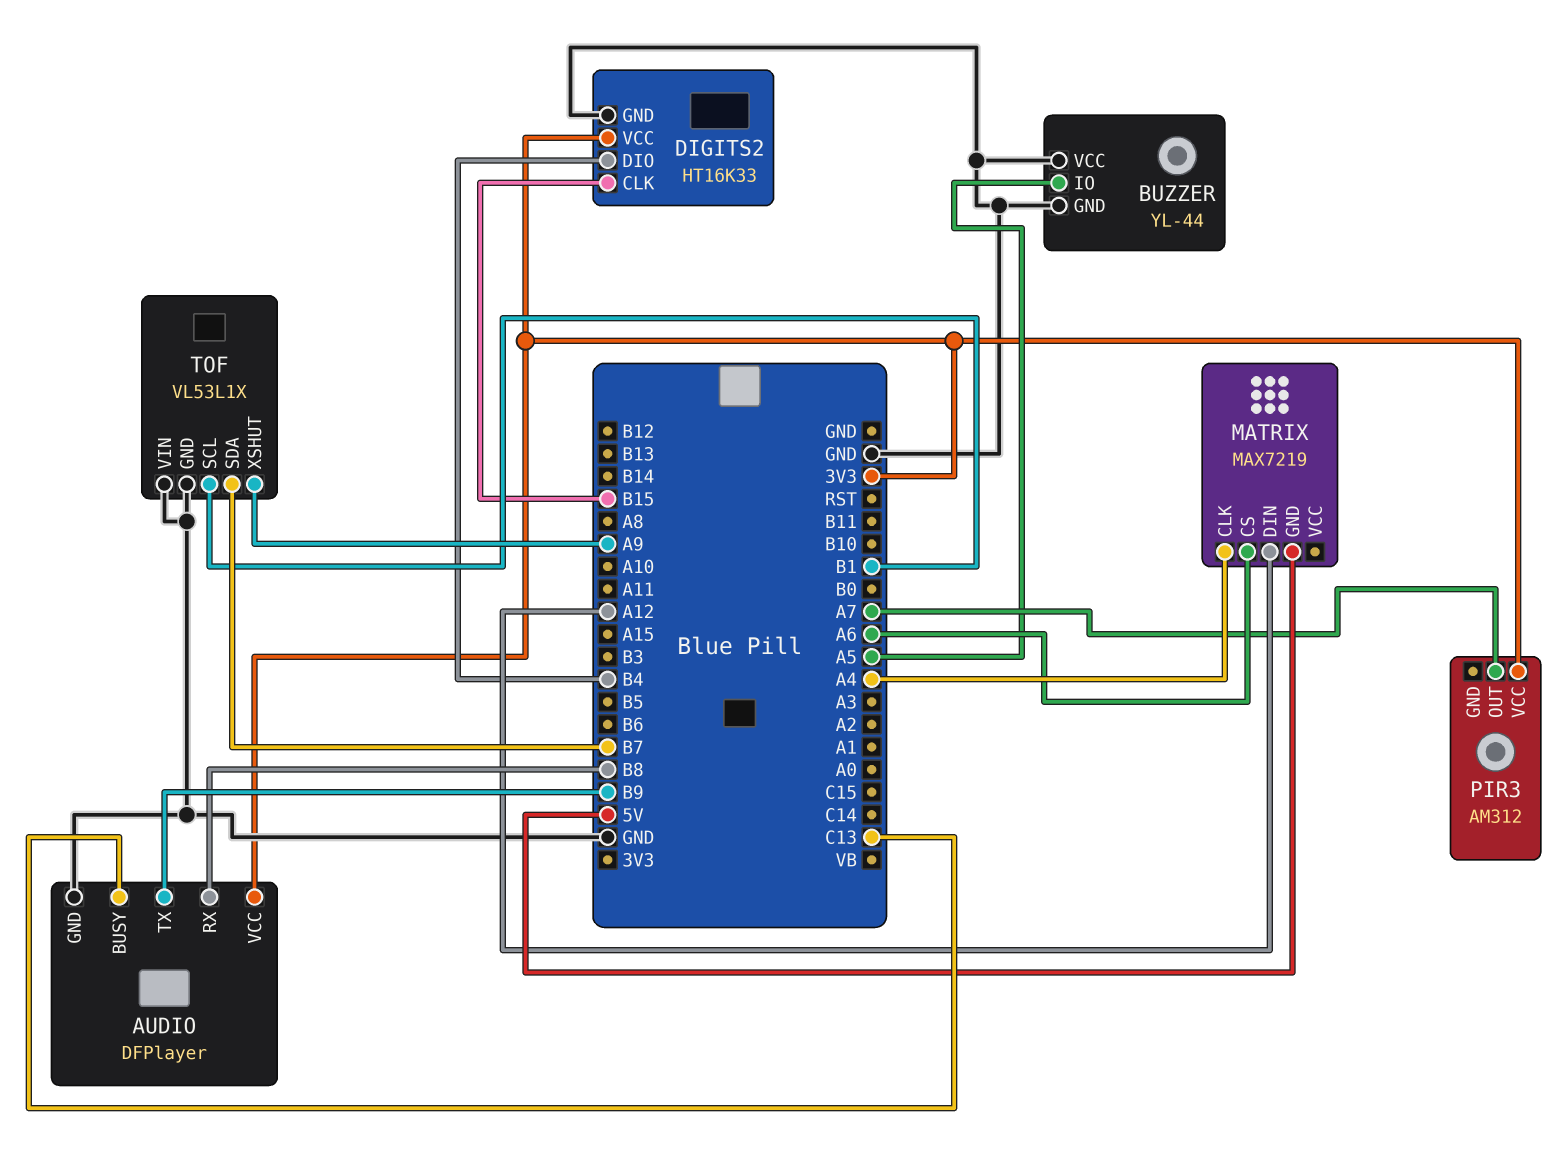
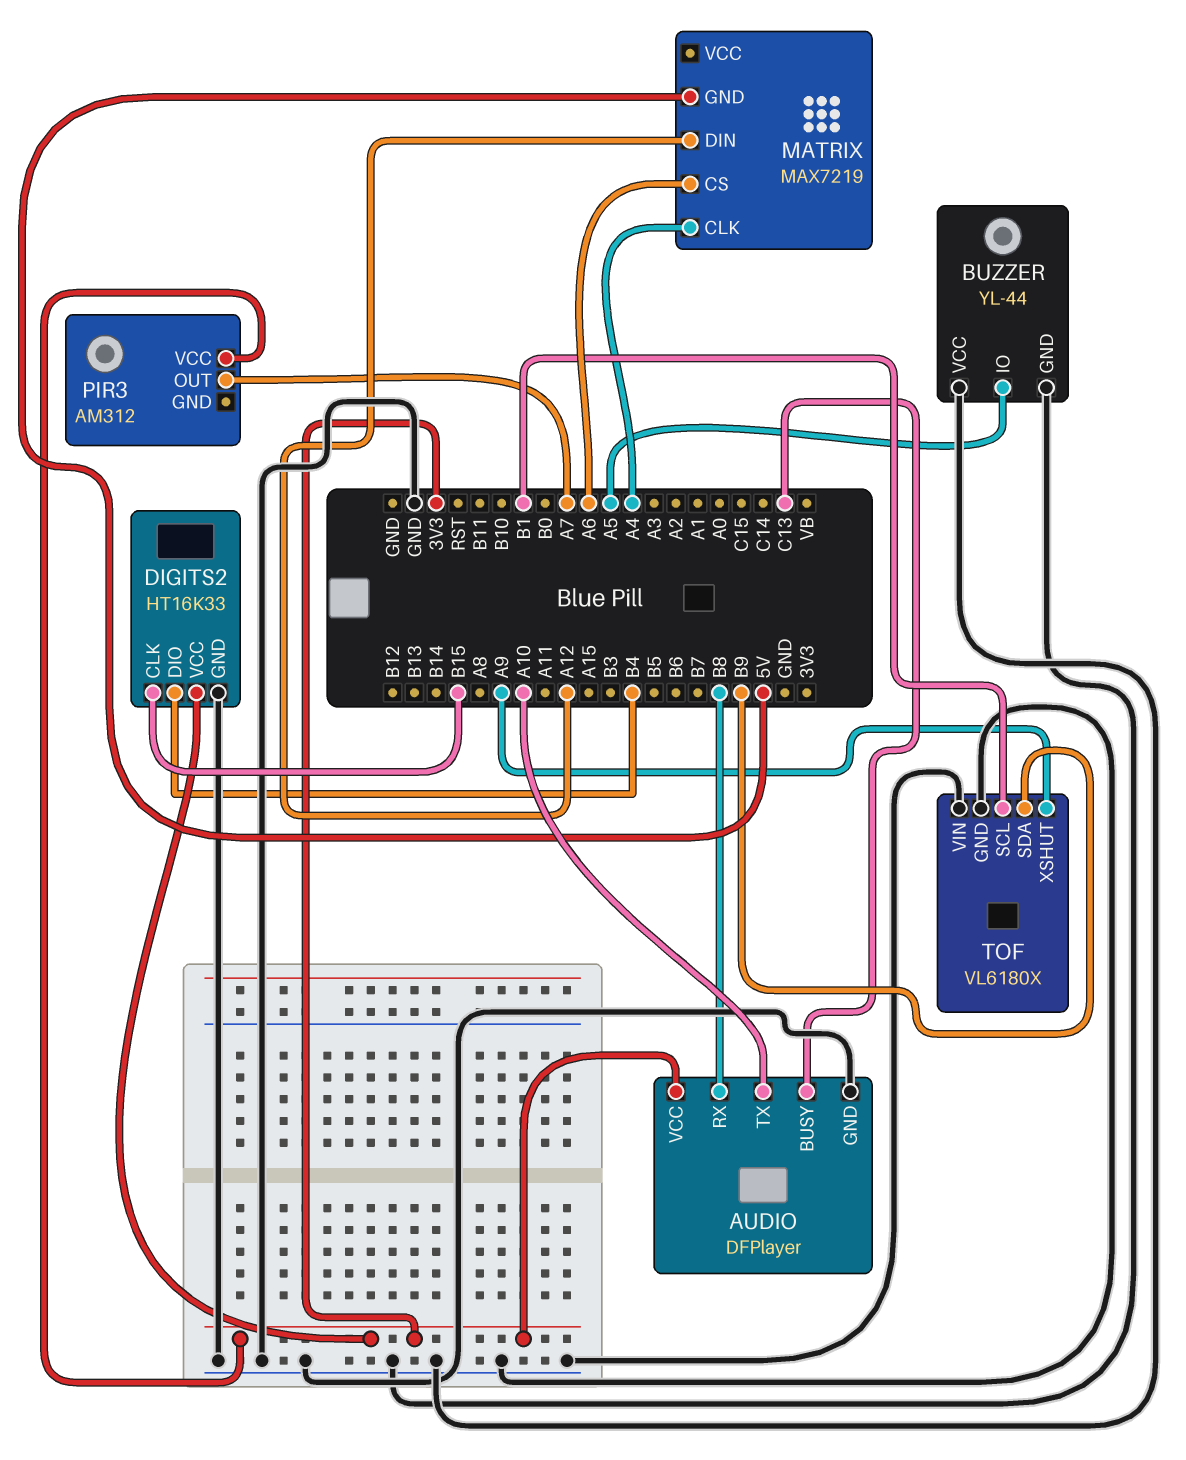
AUDIO pin TX: B9 -> A10
TOF: VL53L1X -> VL6180X
TOF pin SDA: B7 -> B9

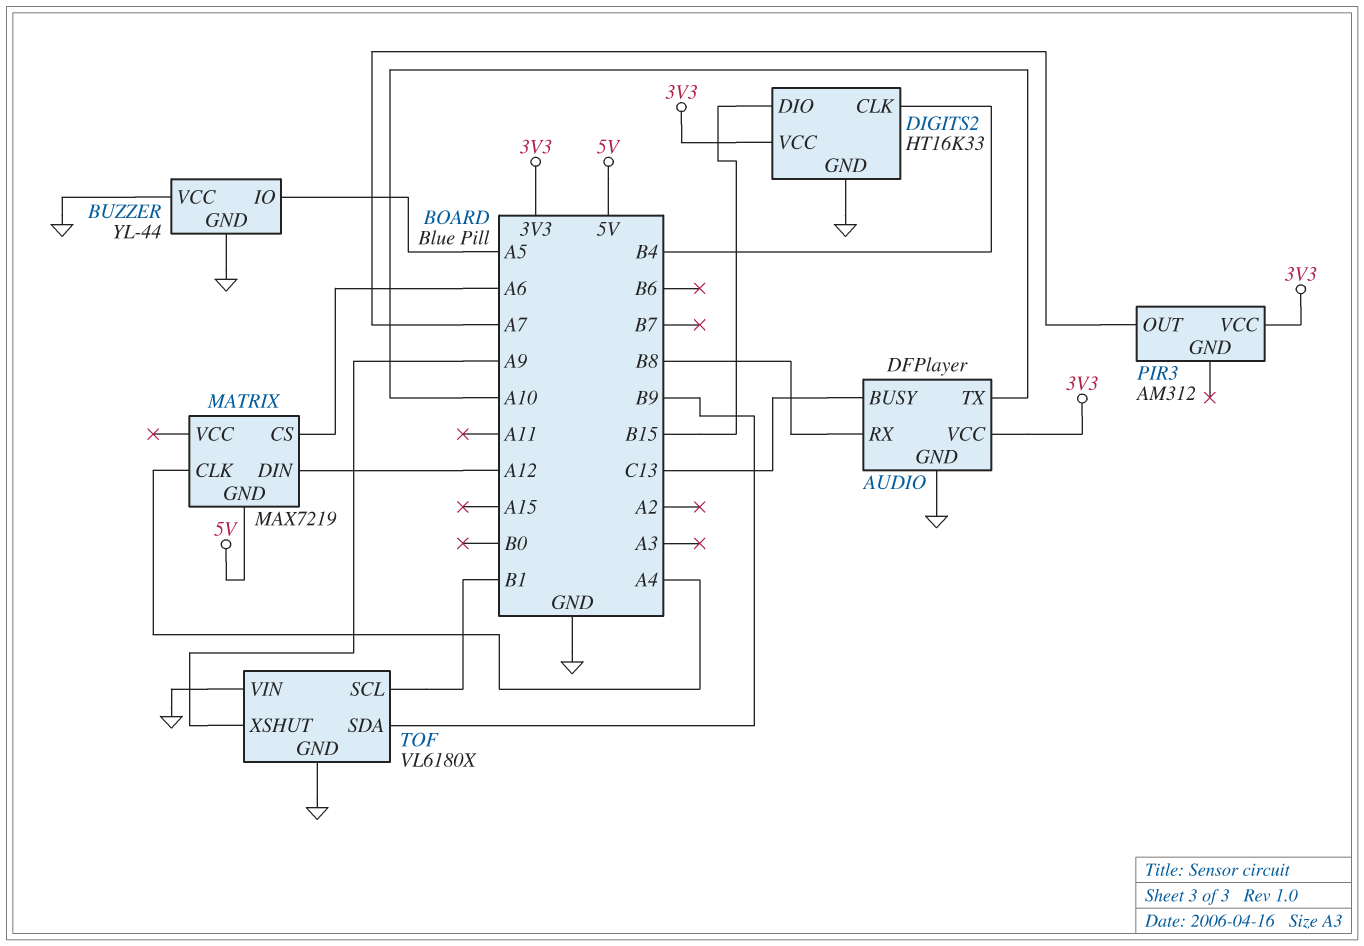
DIGITS2 pin CLK: B15 -> B4
DIGITS2 pin DIO: B4 -> B15

